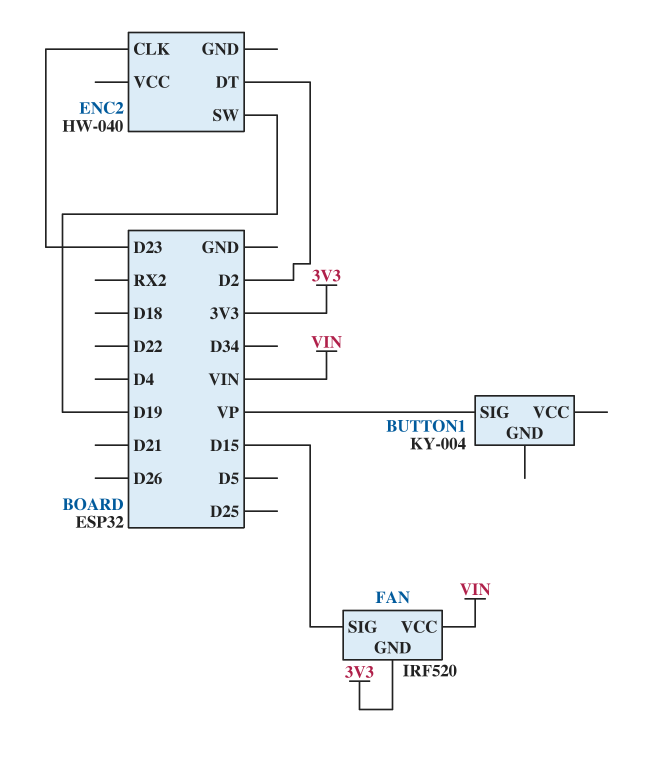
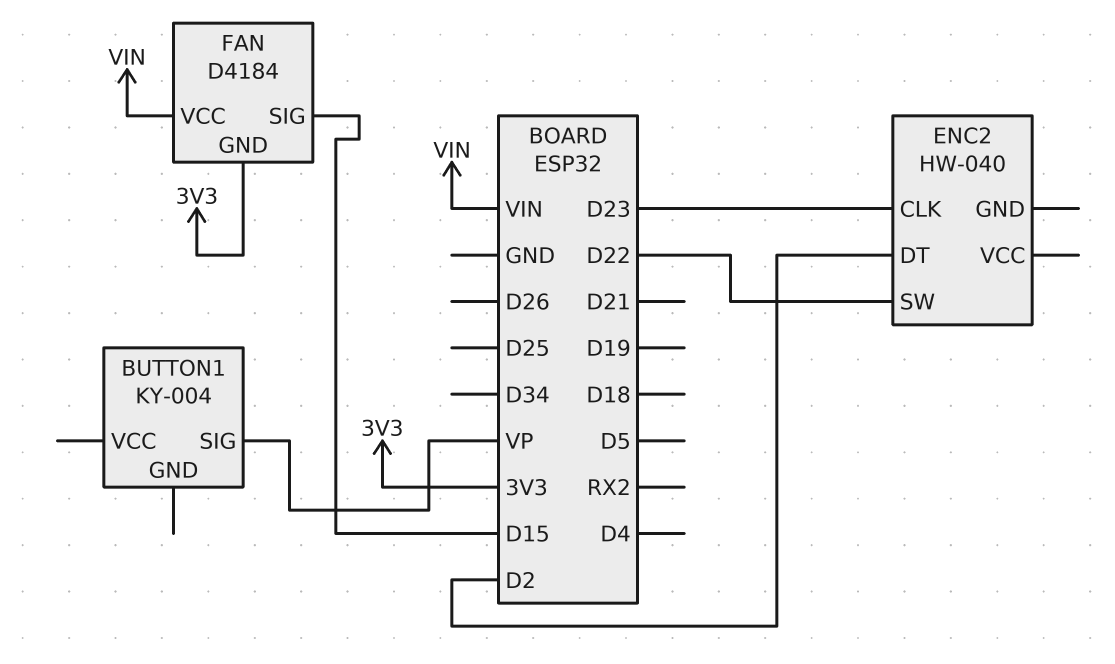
ENC2 pin SW: D19 -> D22
FAN: IRF520 -> D4184

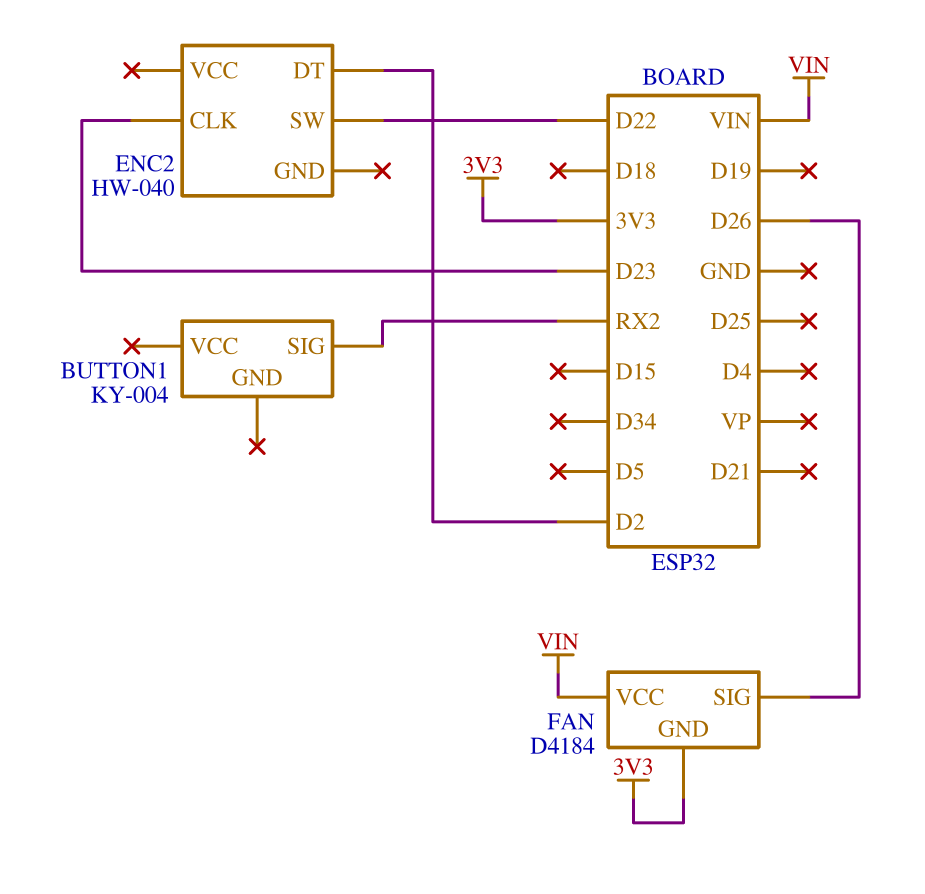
BUTTON1 pin SIG: VP -> RX2
FAN pin SIG: D15 -> D26

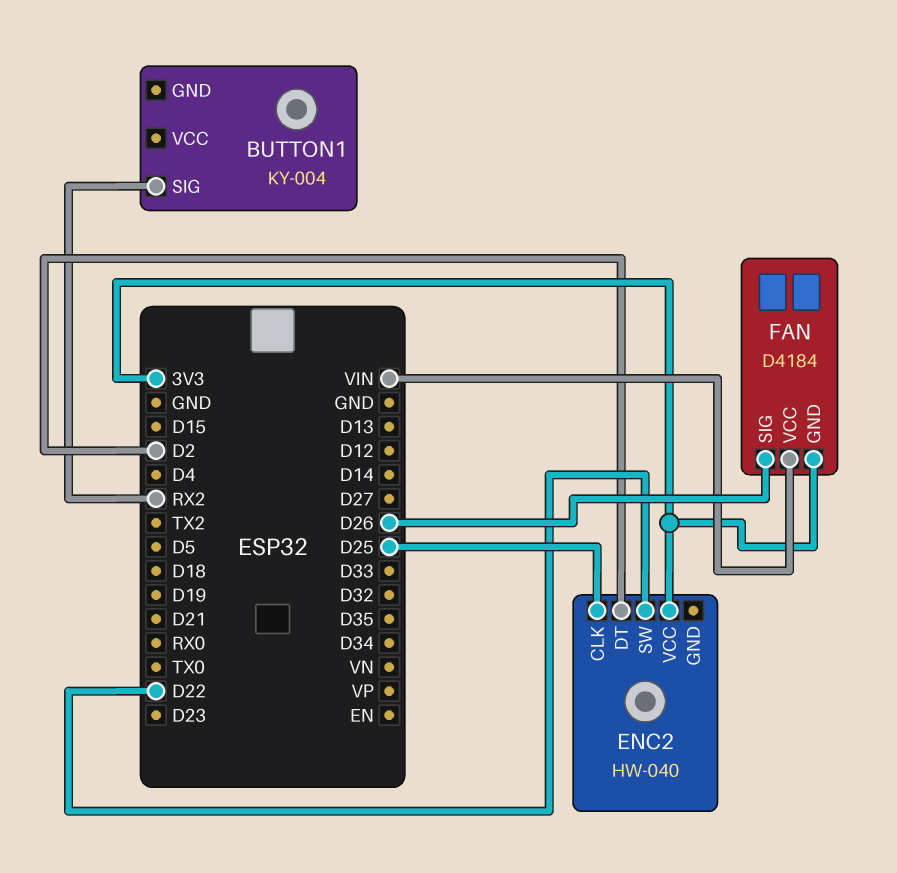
ENC2 pin CLK: D23 -> D25
ENC2 pin VCC: none -> 3V3

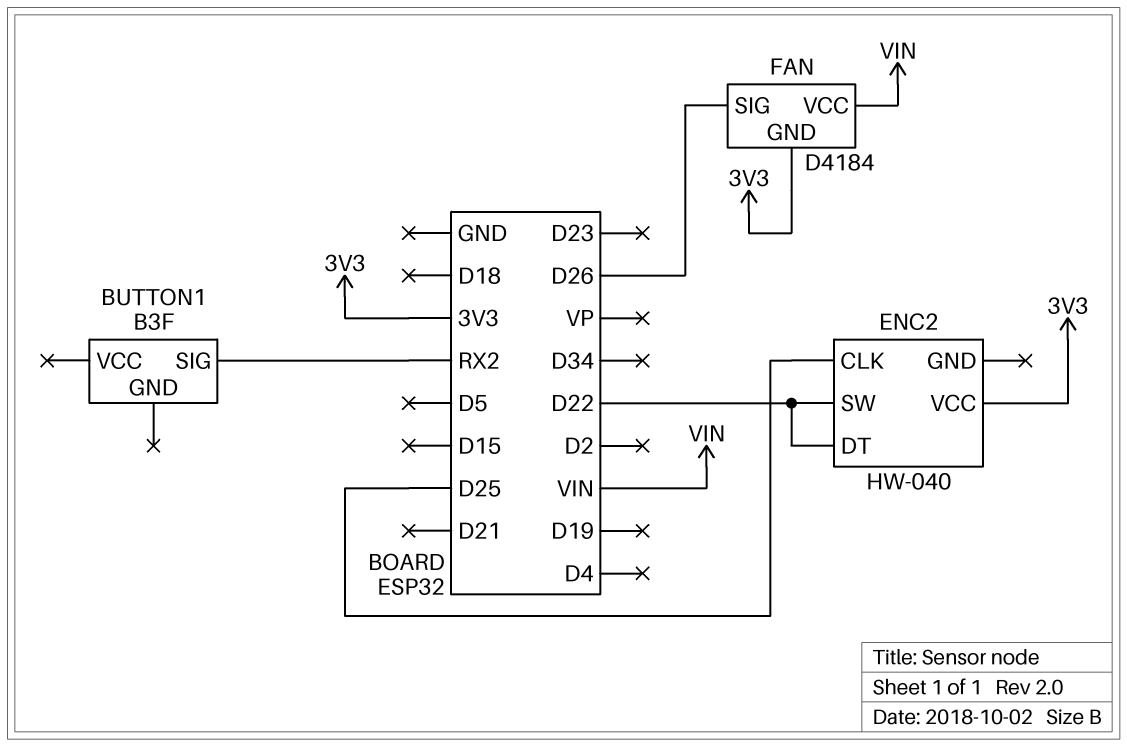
BUTTON1: KY-004 -> B3F
ENC2 pin DT: D2 -> D22

